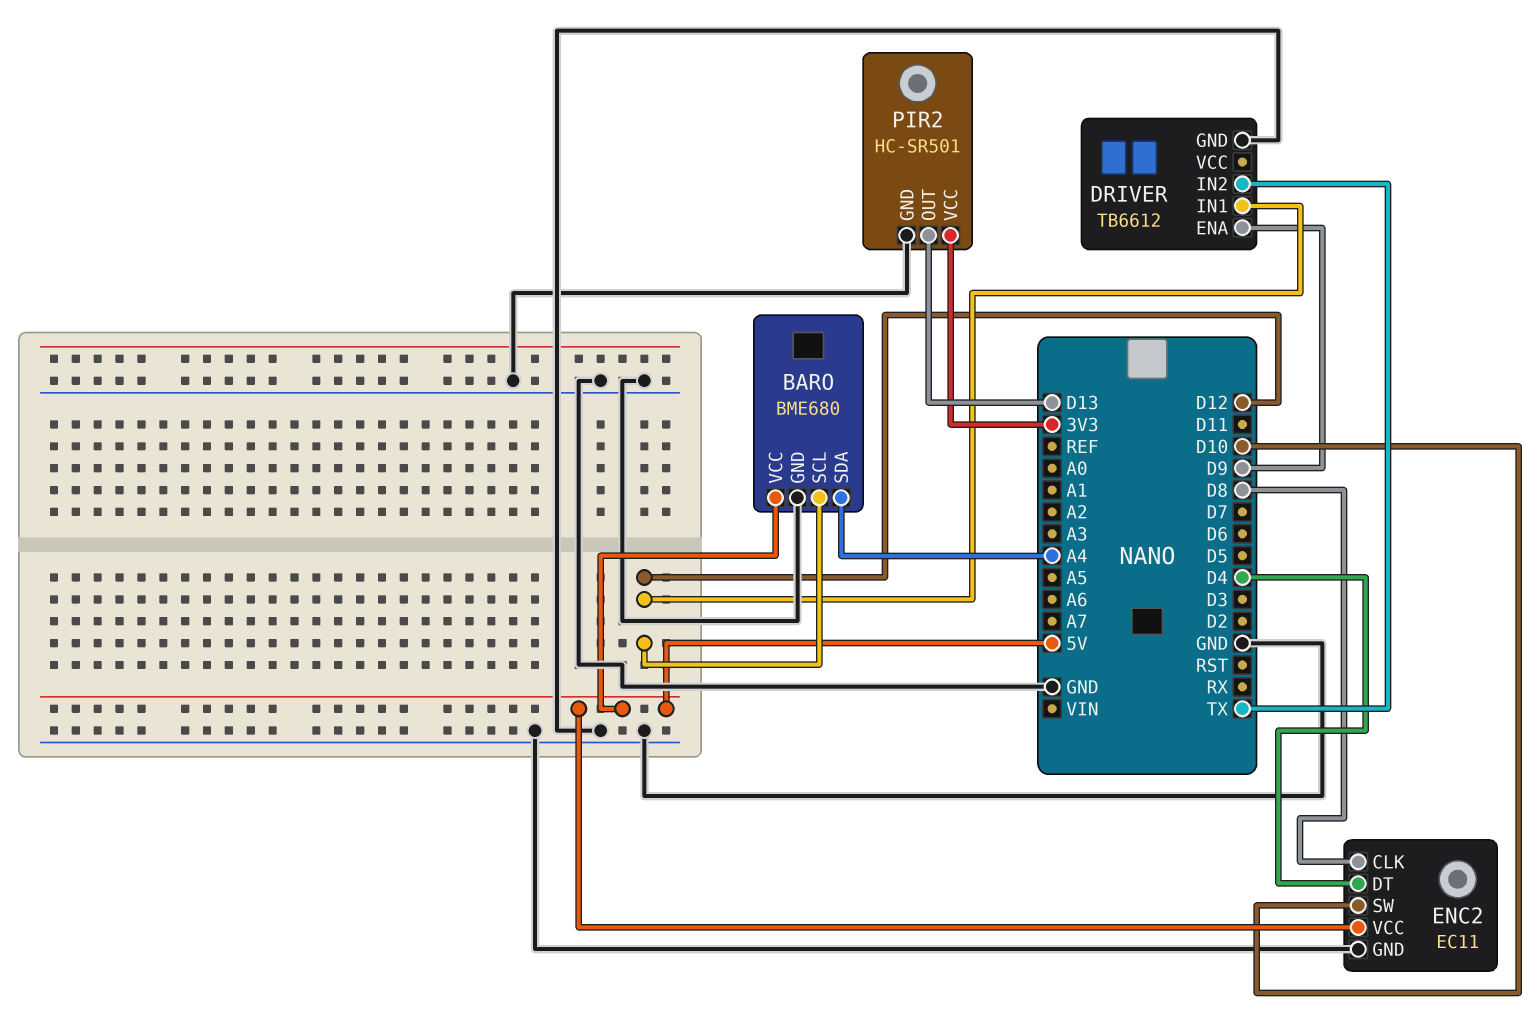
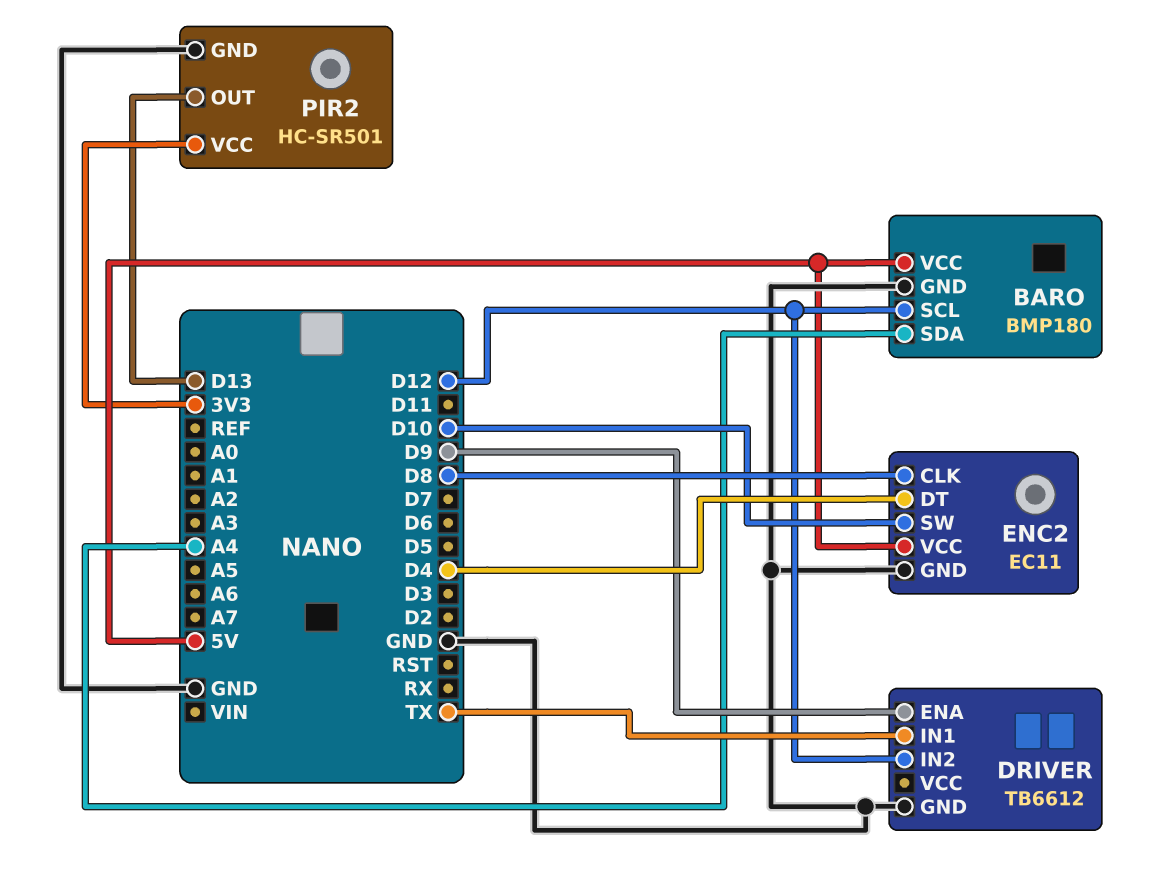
BARO: BME680 -> BMP180
DRIVER pin IN1: D12 -> TX
DRIVER pin IN2: TX -> D12

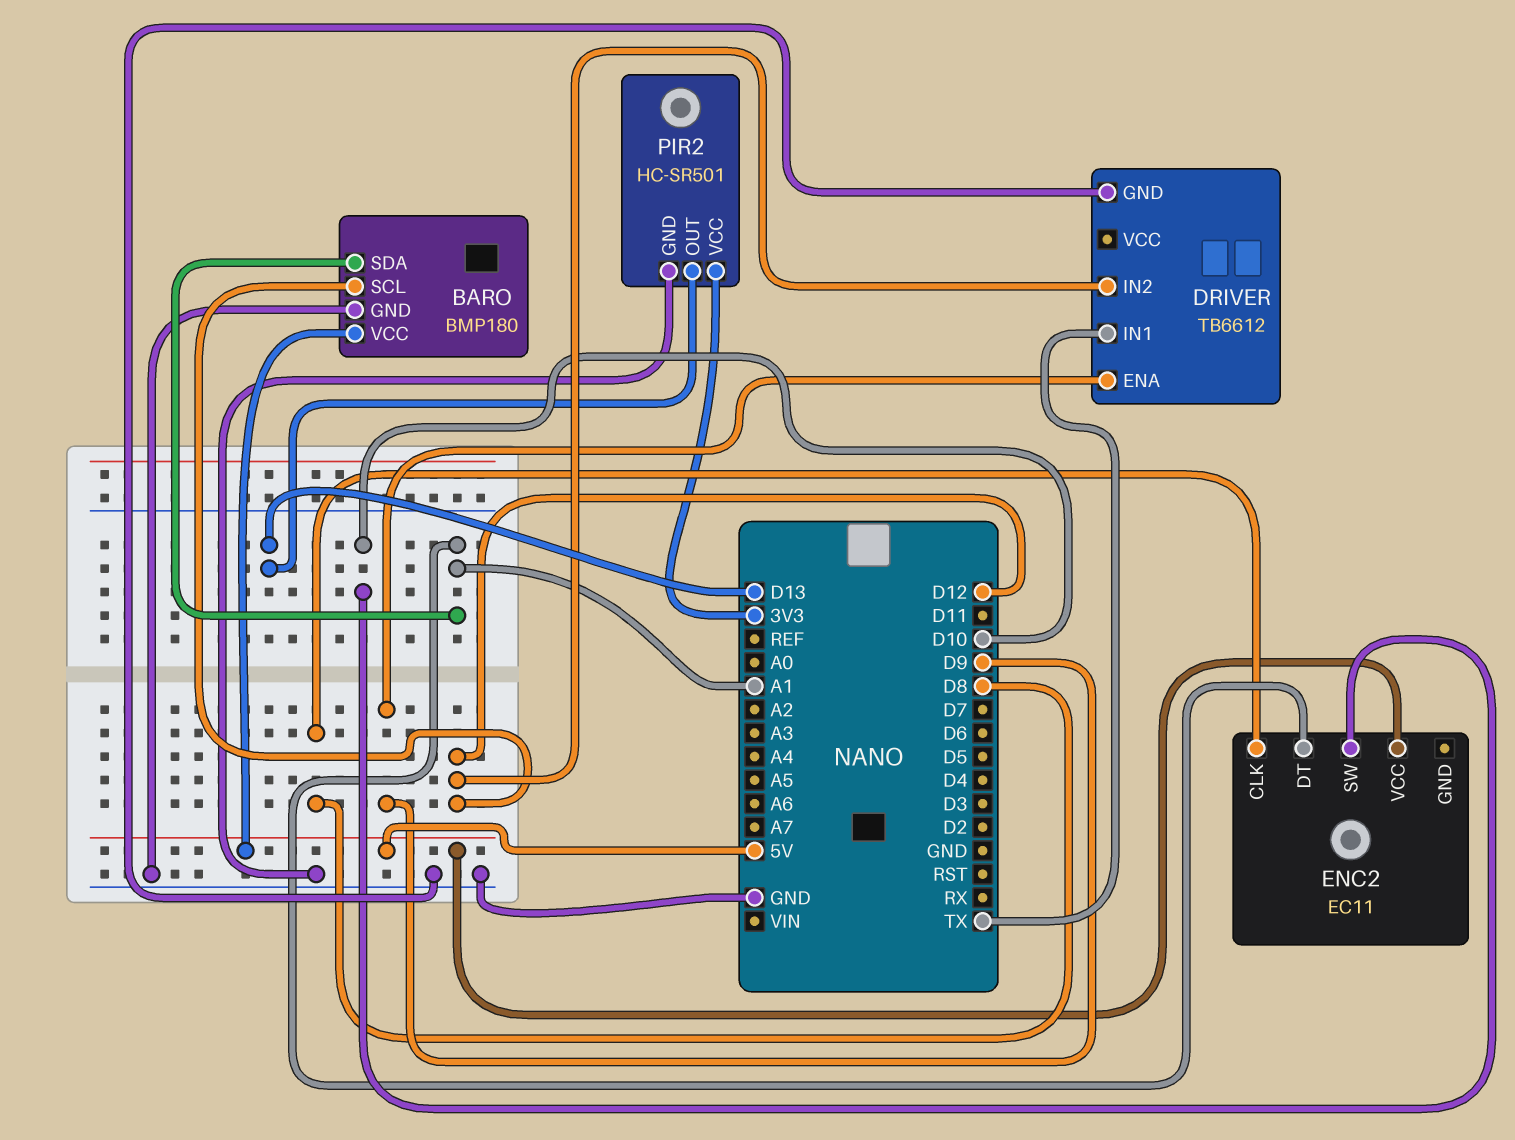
BARO pin SDA: A4 -> A1
ENC2 pin DT: D4 -> A1
ENC2 pin GND: GND -> none

